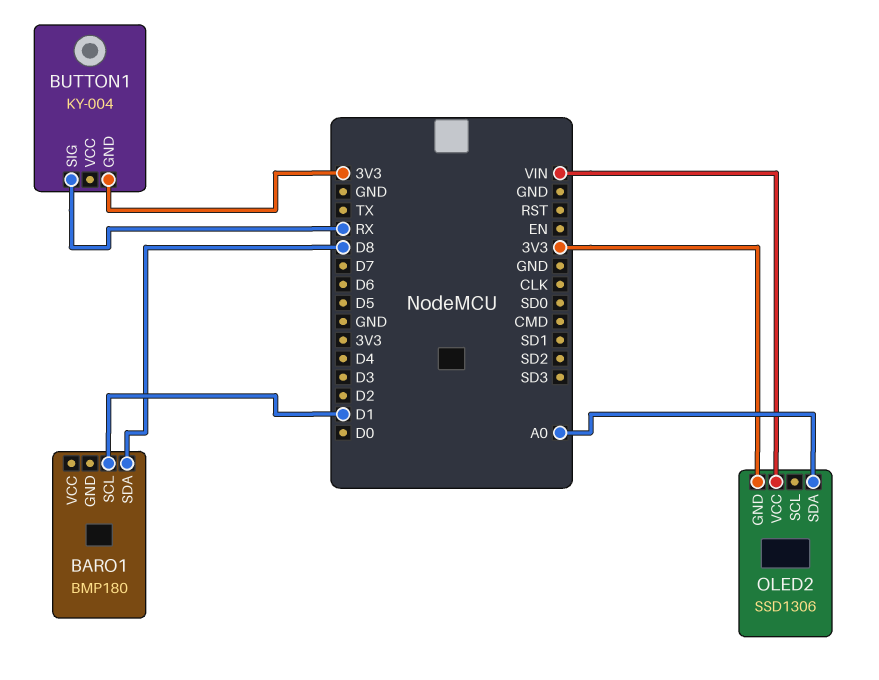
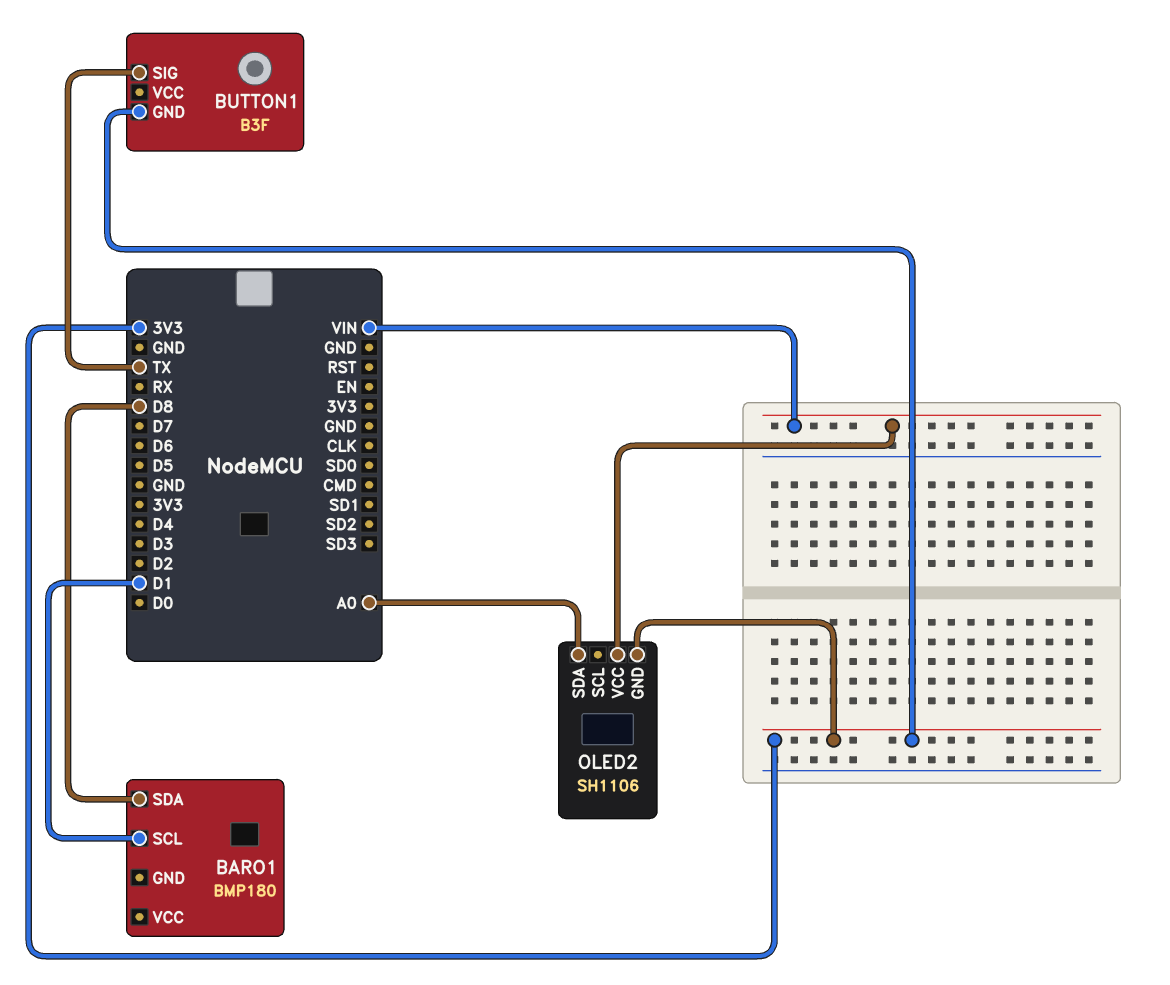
BUTTON1: KY-004 -> B3F
BUTTON1 pin SIG: RX -> TX
OLED2: SSD1306 -> SH1106

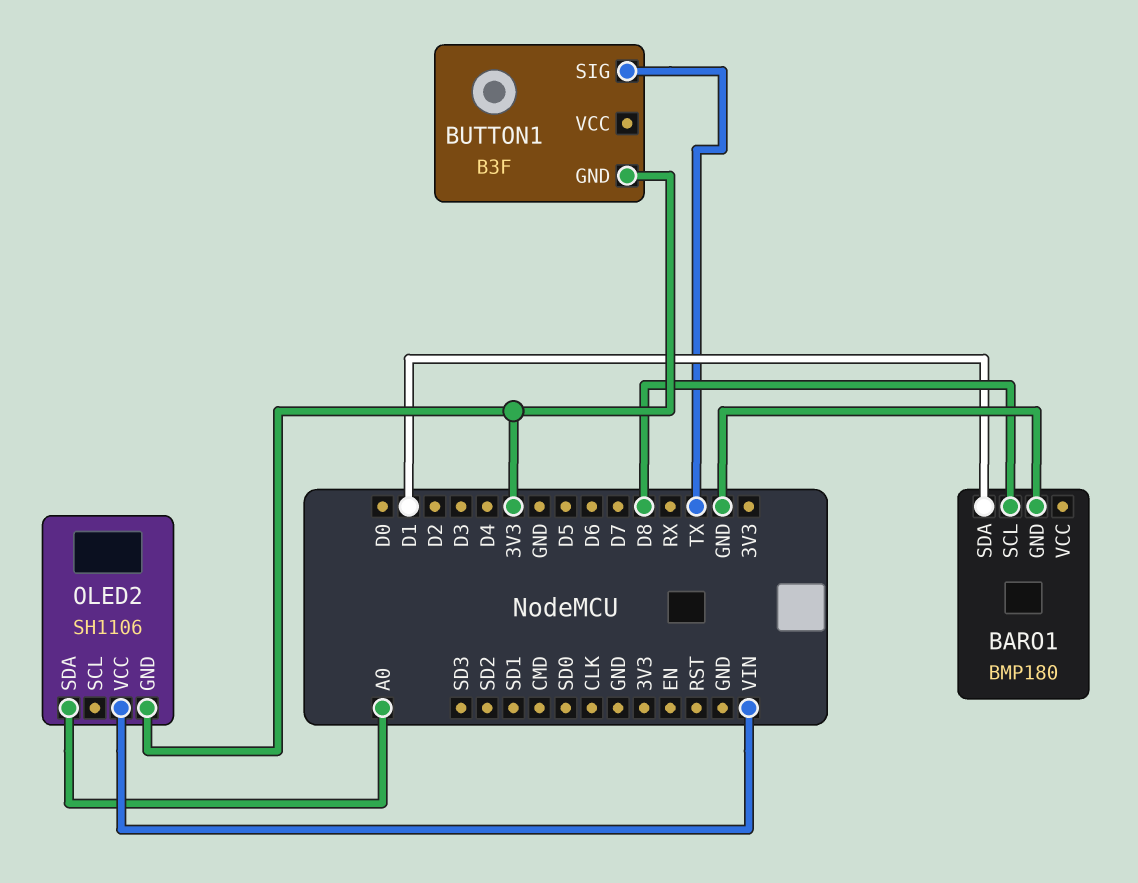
BARO1 pin GND: none -> GND
BARO1 pin SCL: D1 -> D8
BARO1 pin SDA: D8 -> D1

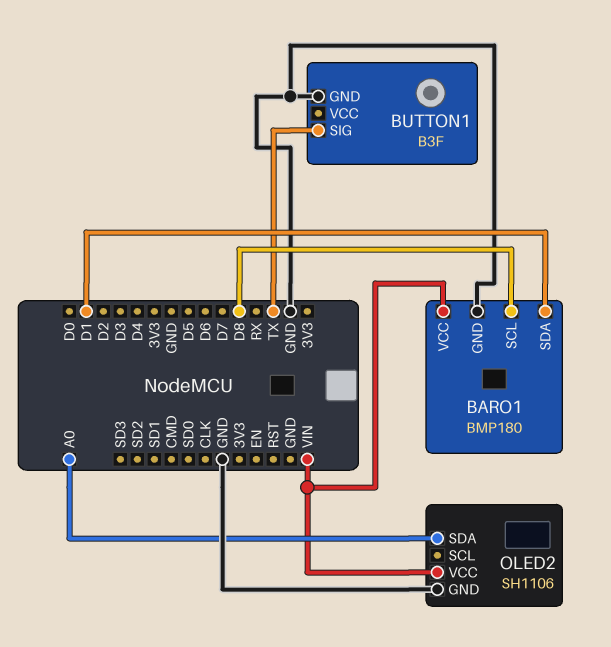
BARO1 pin VCC: none -> VIN
BUTTON1 pin GND: 3V3 -> GND
OLED2 pin GND: 3V3 -> GND

